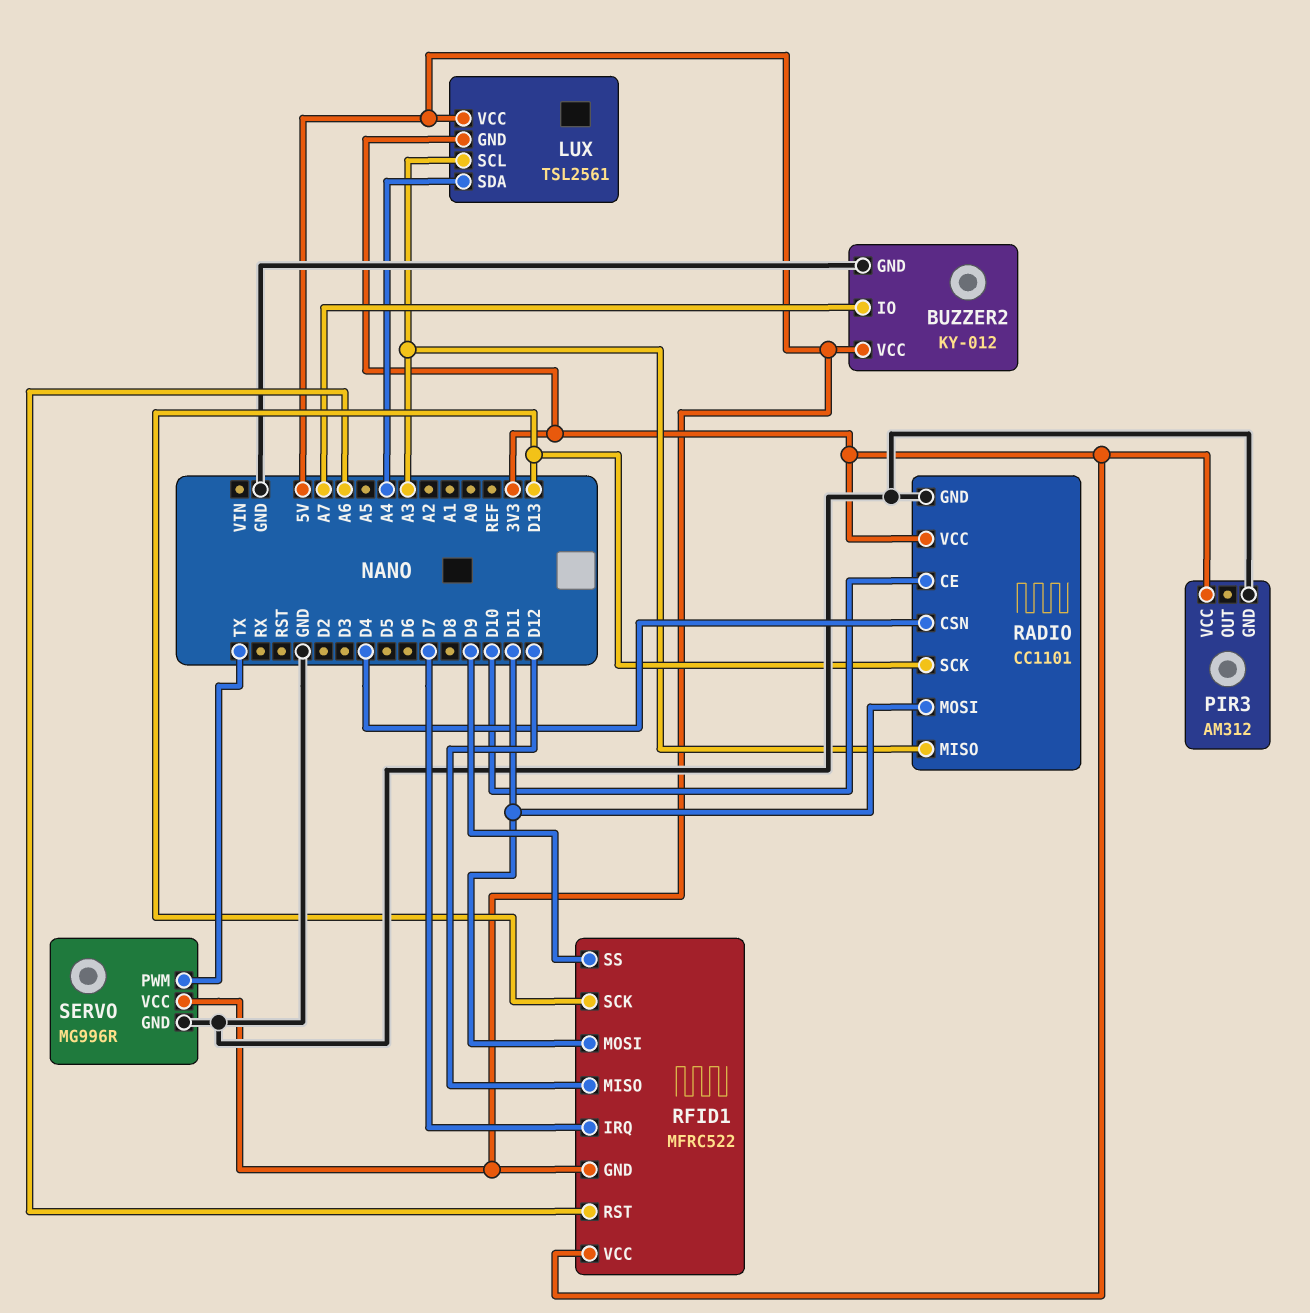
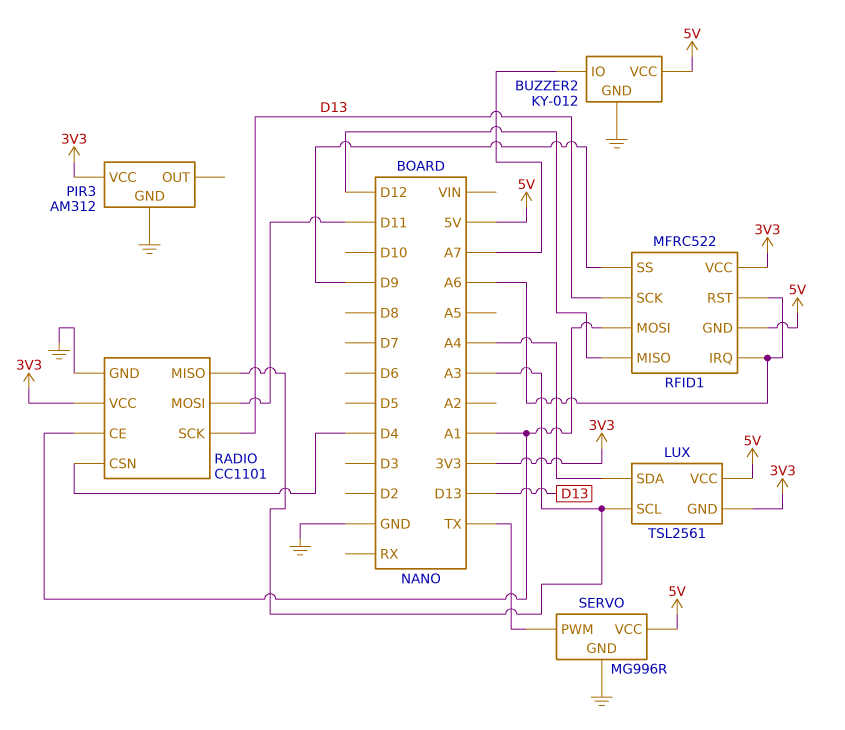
RADIO pin CE: D10 -> A1
RFID1 pin IRQ: D7 -> A6
RFID1 pin MOSI: D11 -> A1

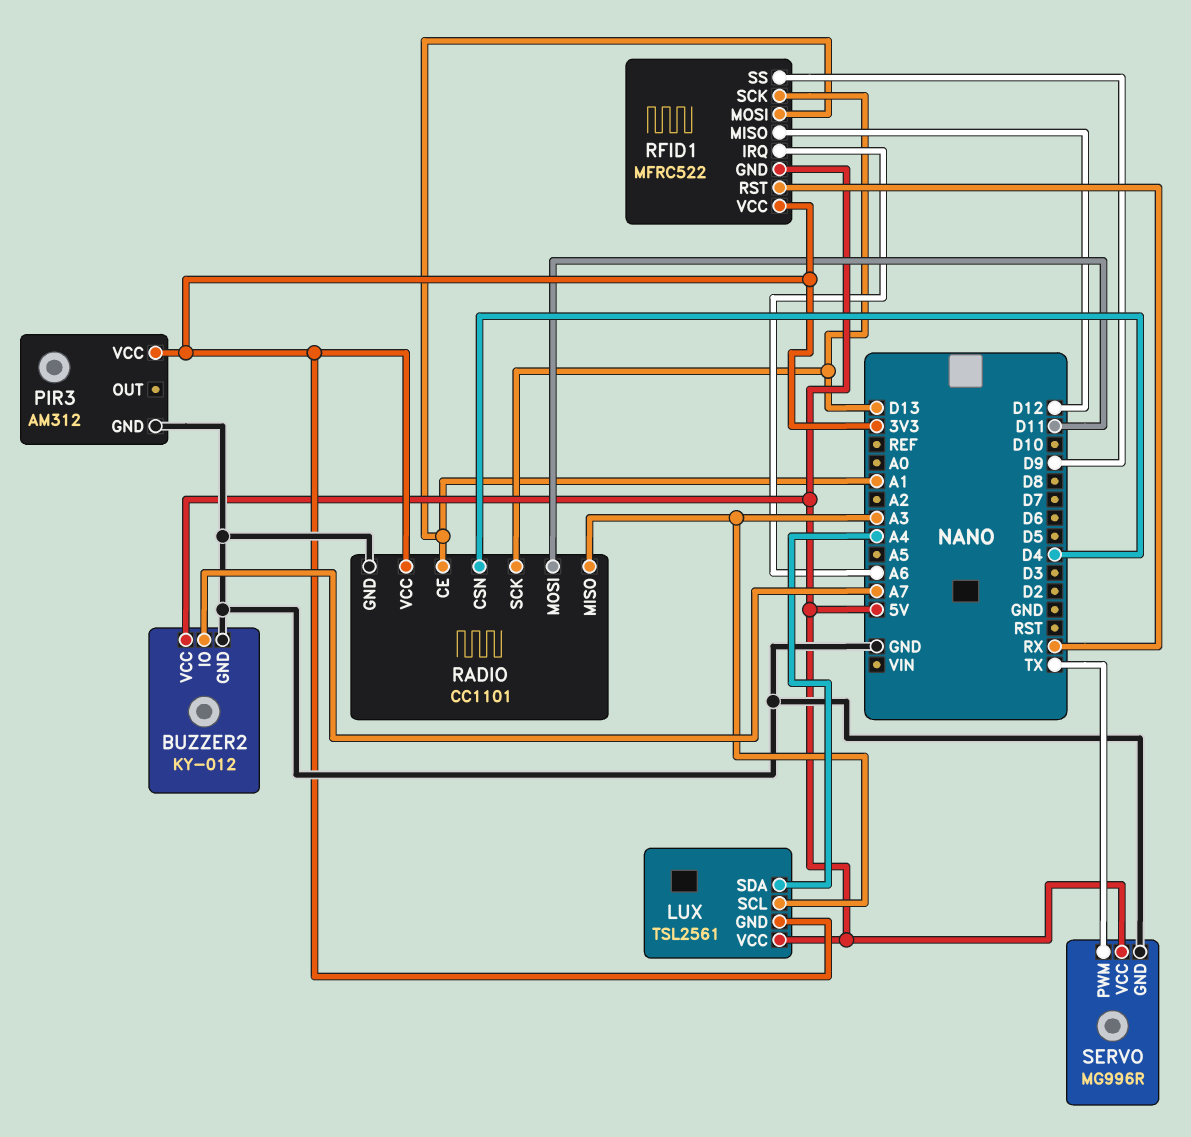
RFID1 pin RST: A6 -> RX

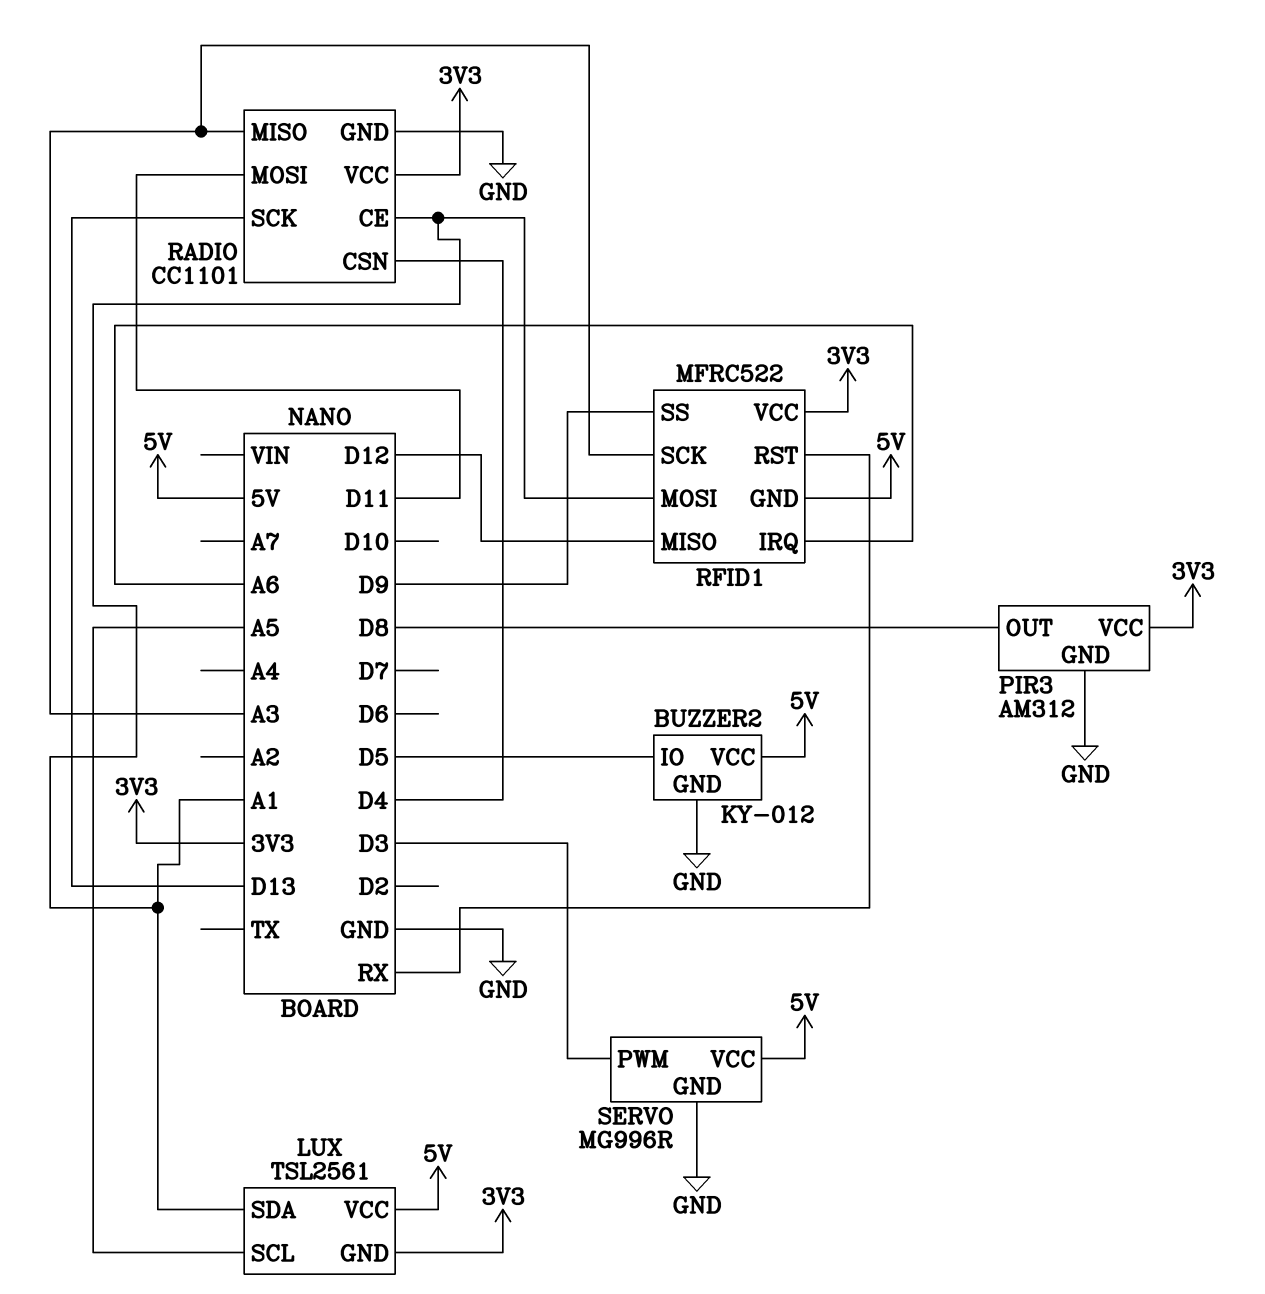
BUZZER2 pin IO: A7 -> D5
LUX pin SCL: A3 -> A5
LUX pin SDA: A4 -> A1
PIR3 pin OUT: none -> D8
RFID1 pin SCK: D13 -> A3
SERVO pin PWM: TX -> D3

